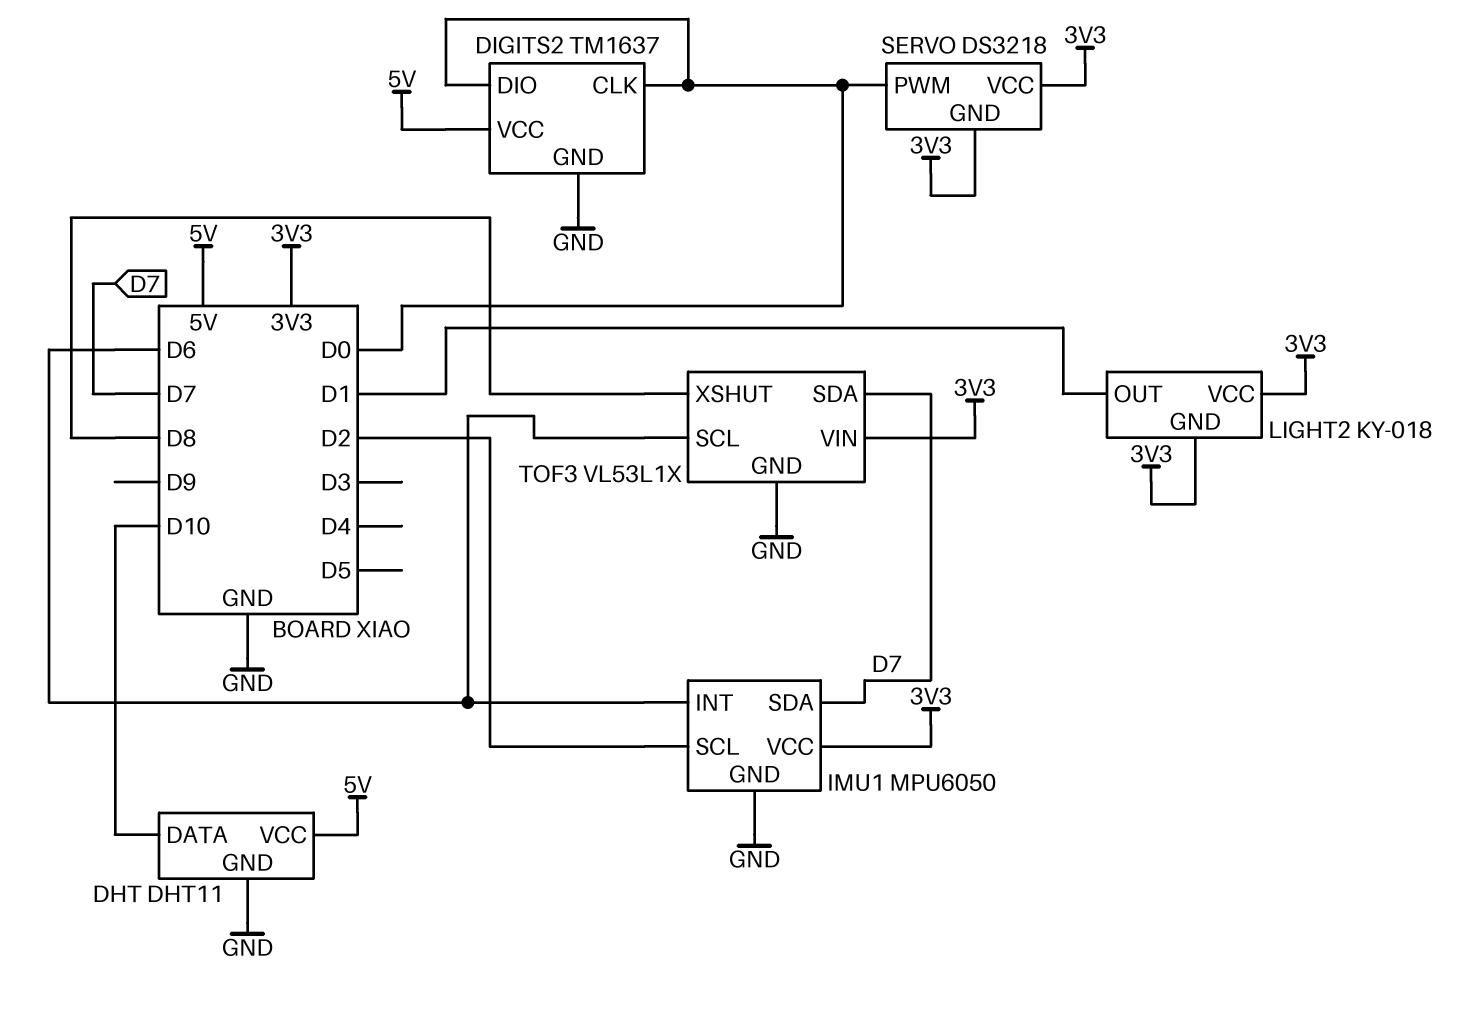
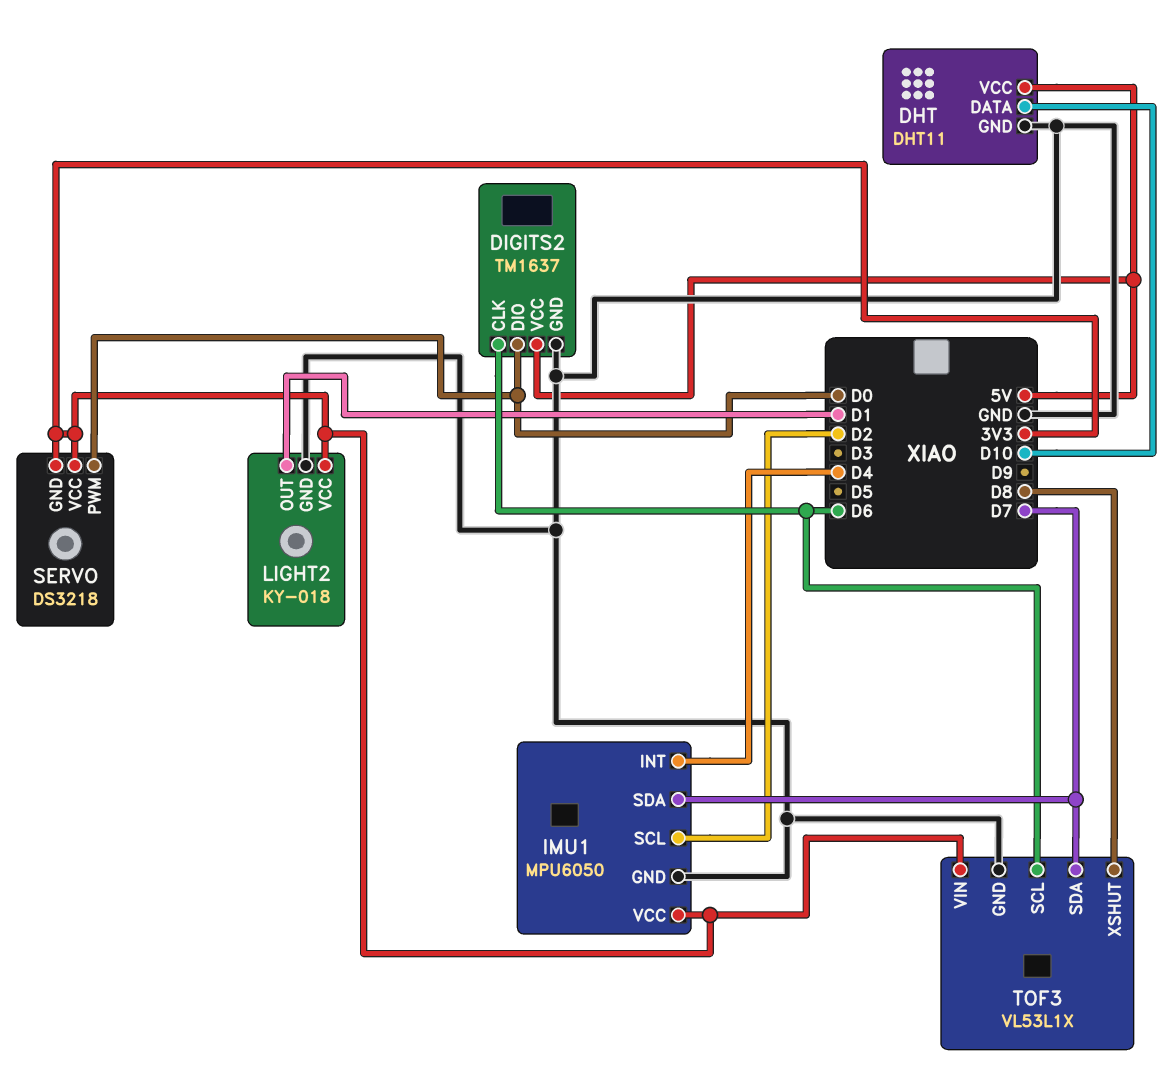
DIGITS2 pin CLK: D0 -> D6
IMU1 pin INT: D6 -> D4
LIGHT2 pin GND: 3V3 -> GND

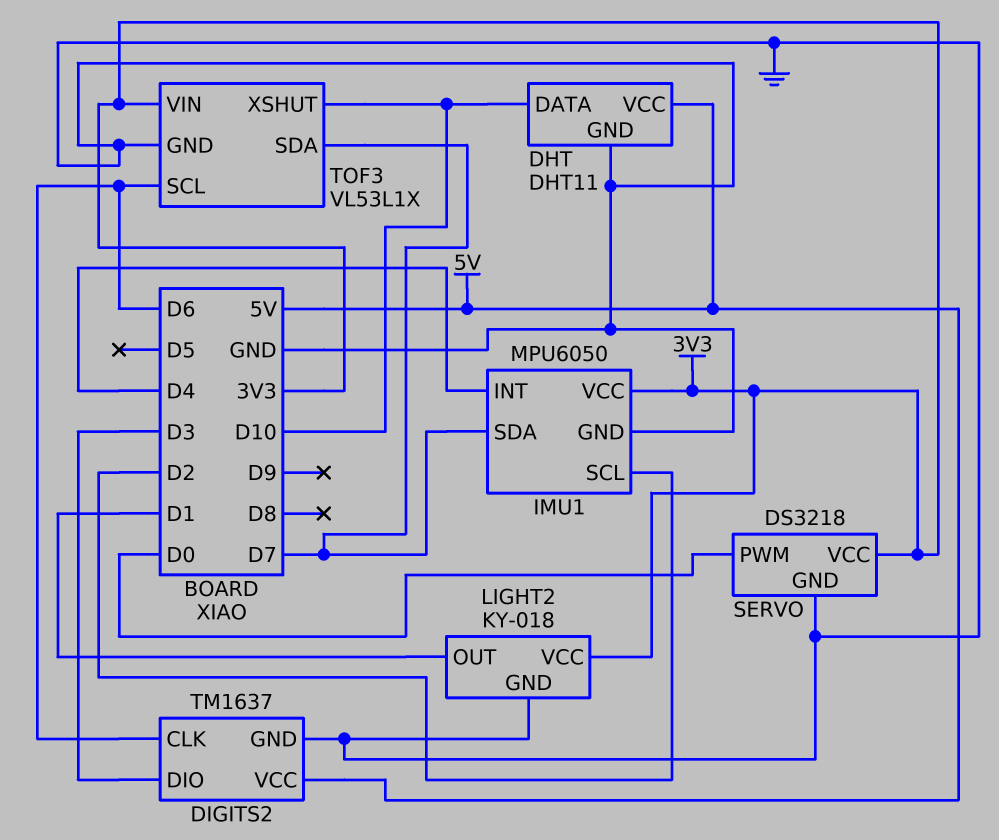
DIGITS2 pin DIO: D0 -> D3
SERVO pin GND: 3V3 -> GND
TOF3 pin XSHUT: D8 -> D10

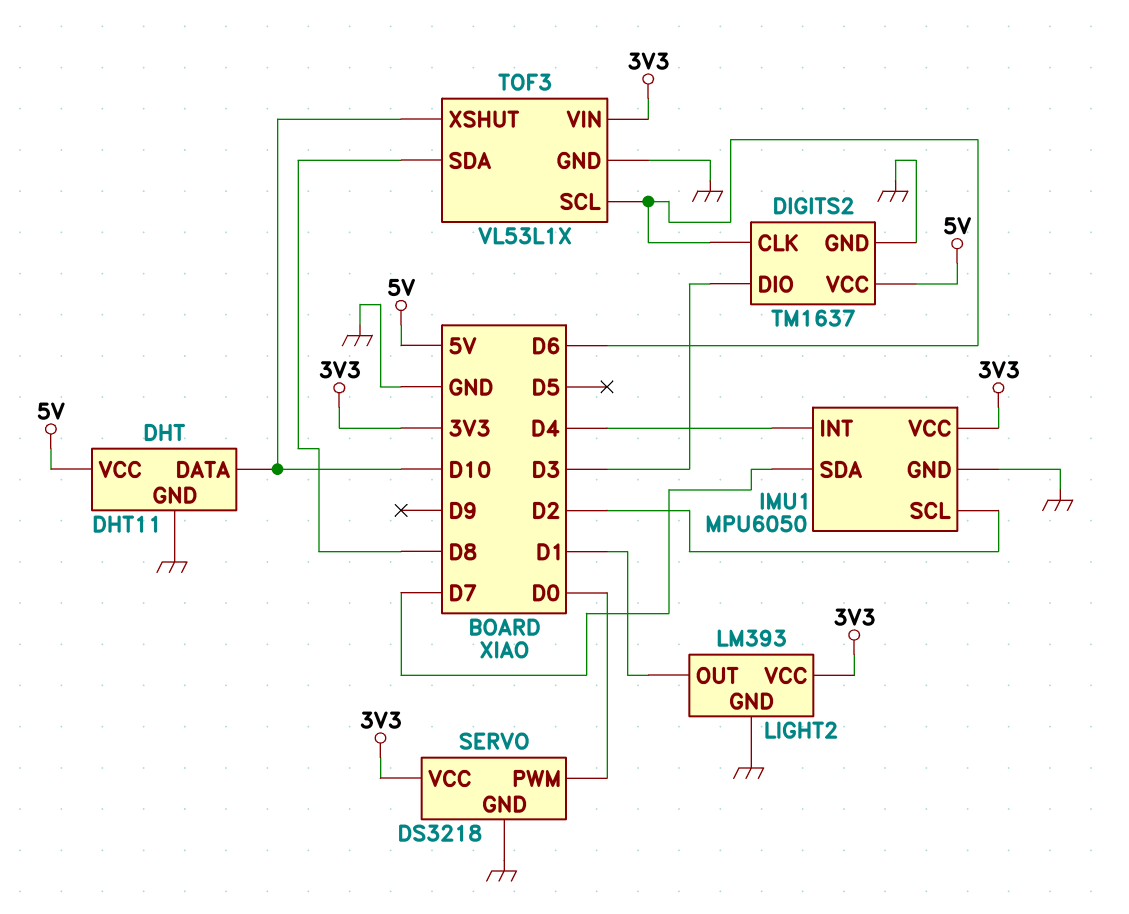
LIGHT2: KY-018 -> LM393
TOF3 pin SDA: D7 -> D8

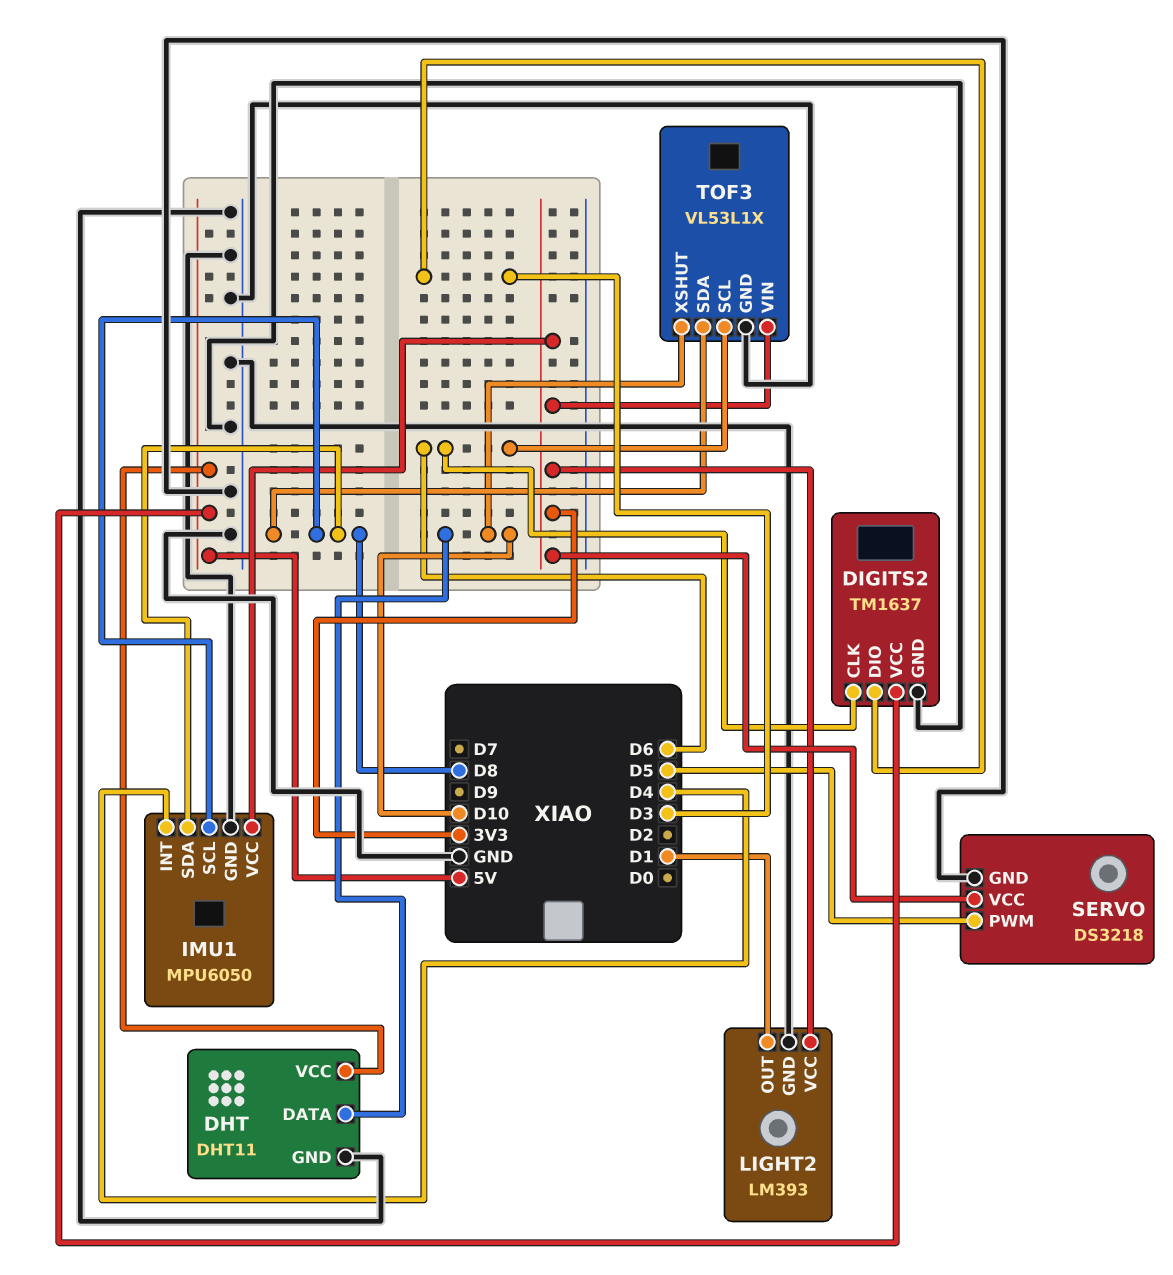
IMU1 pin SCL: D2 -> D8
IMU1 pin SDA: D7 -> D8
SERVO pin PWM: D0 -> D5

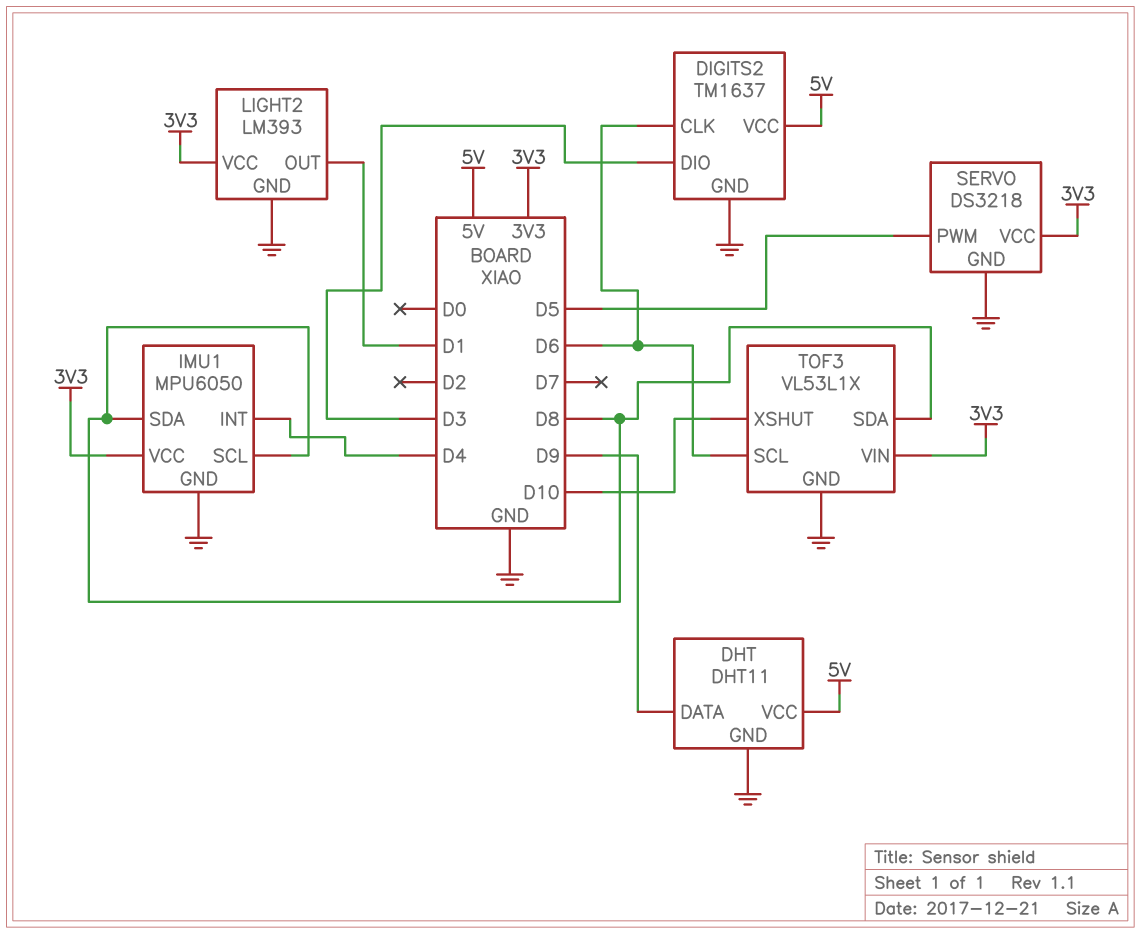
DHT pin DATA: D10 -> D9

